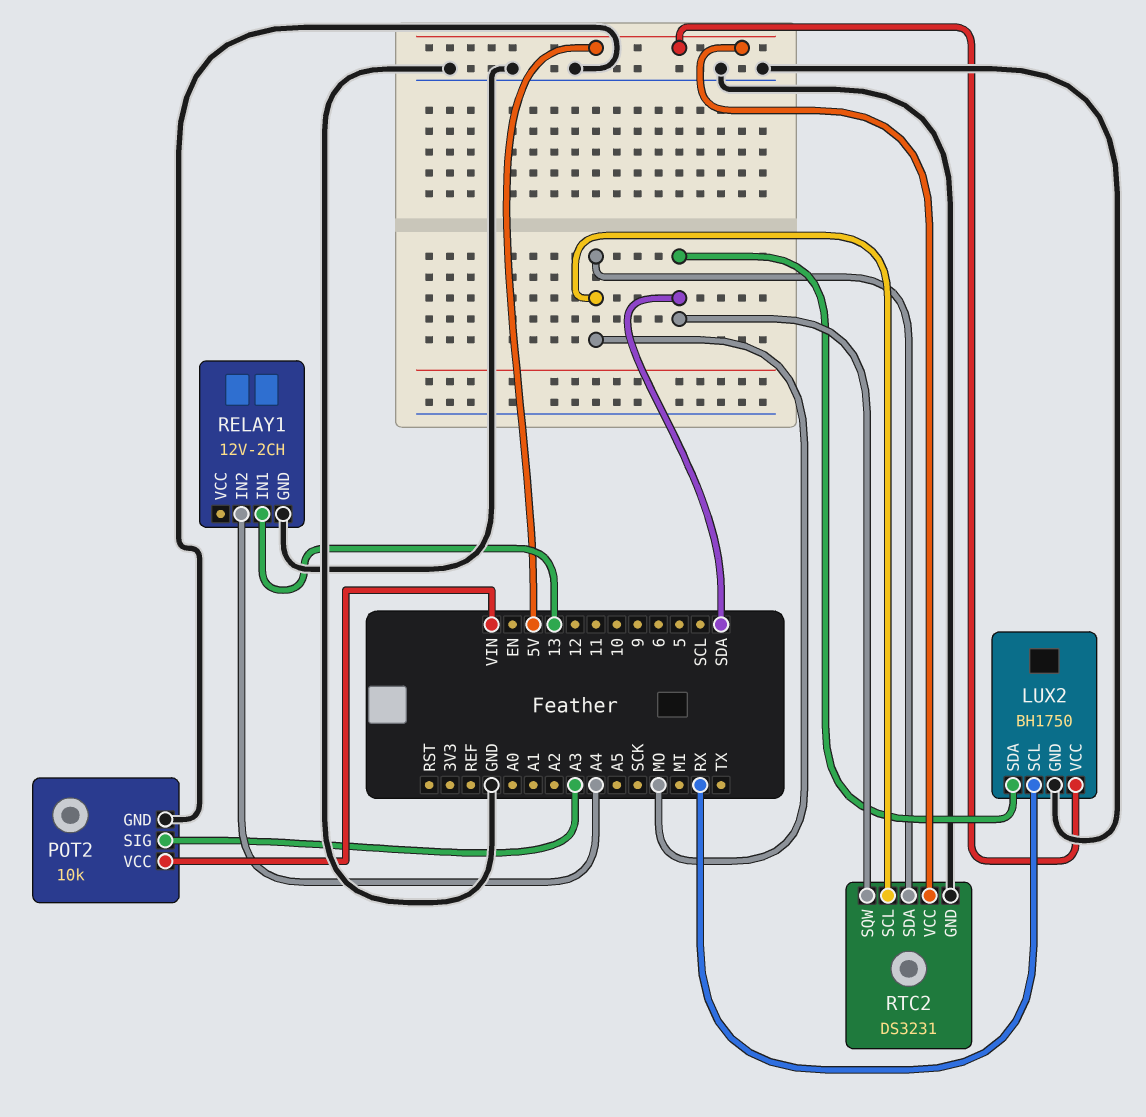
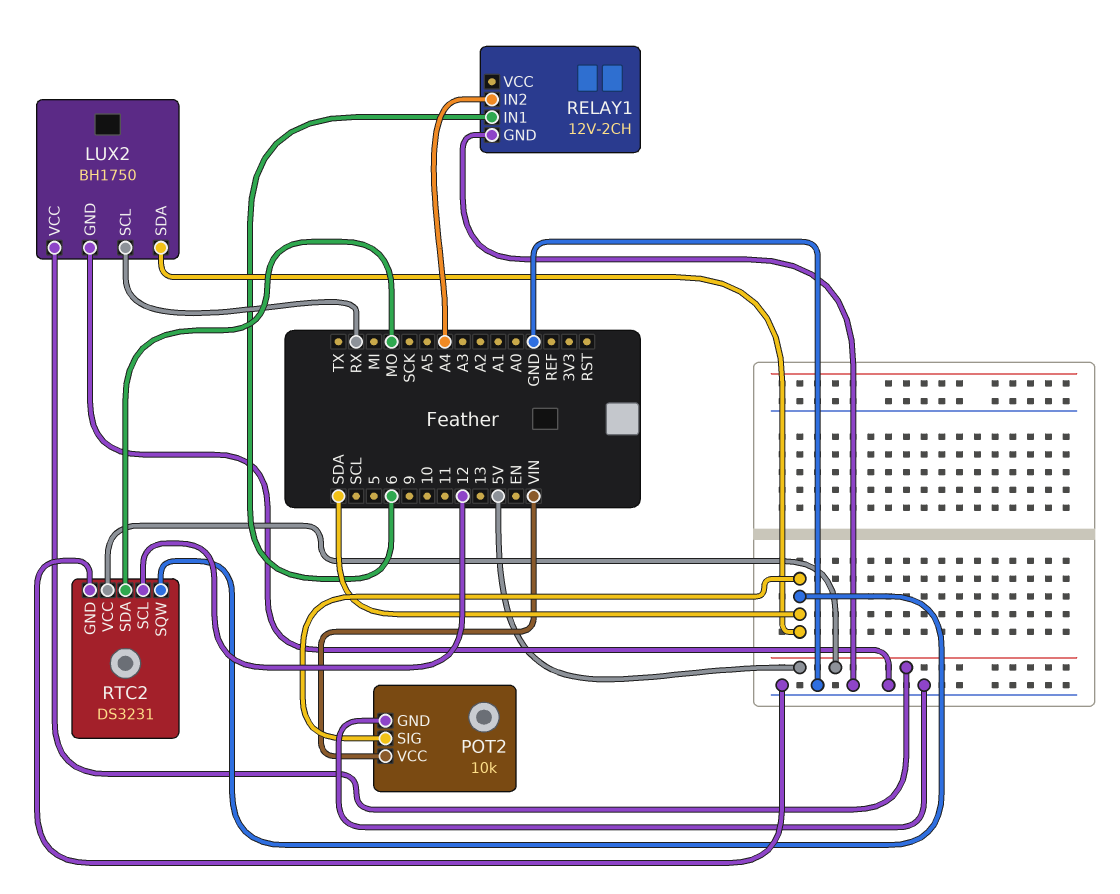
POT2 pin SIG: A3 -> SDA
RELAY1 pin IN1: 13 -> 6
RTC2 pin SCL: MO -> 12

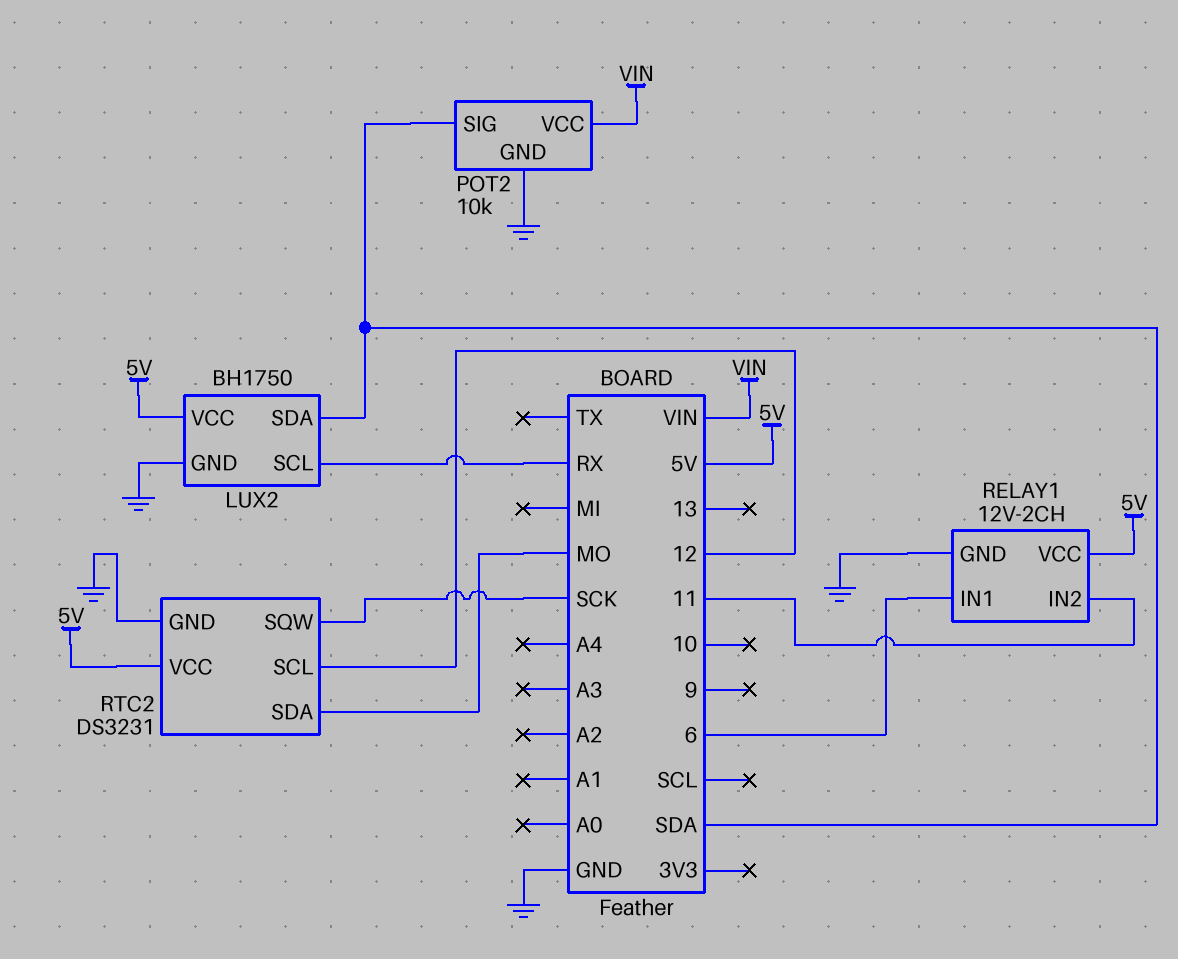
RELAY1 pin IN2: A4 -> 11
RELAY1 pin VCC: none -> 5V
RTC2 pin SQW: SDA -> SCK

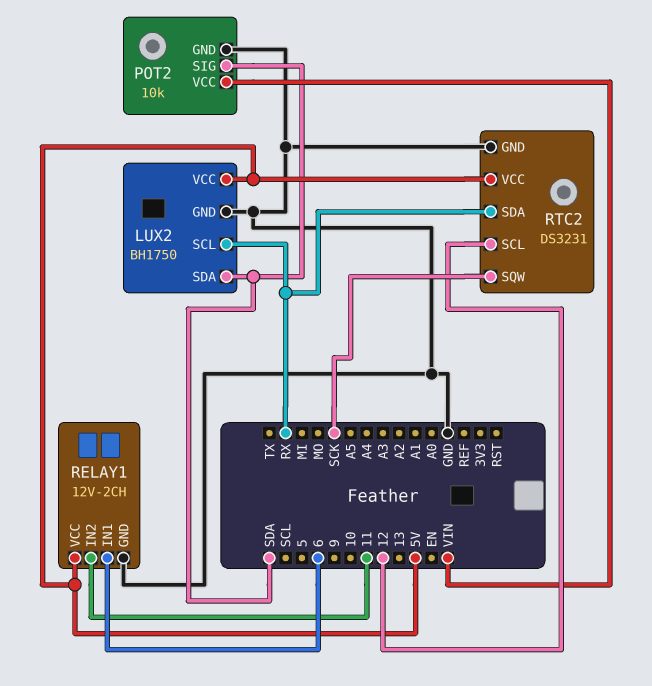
RTC2 pin SDA: MO -> RX

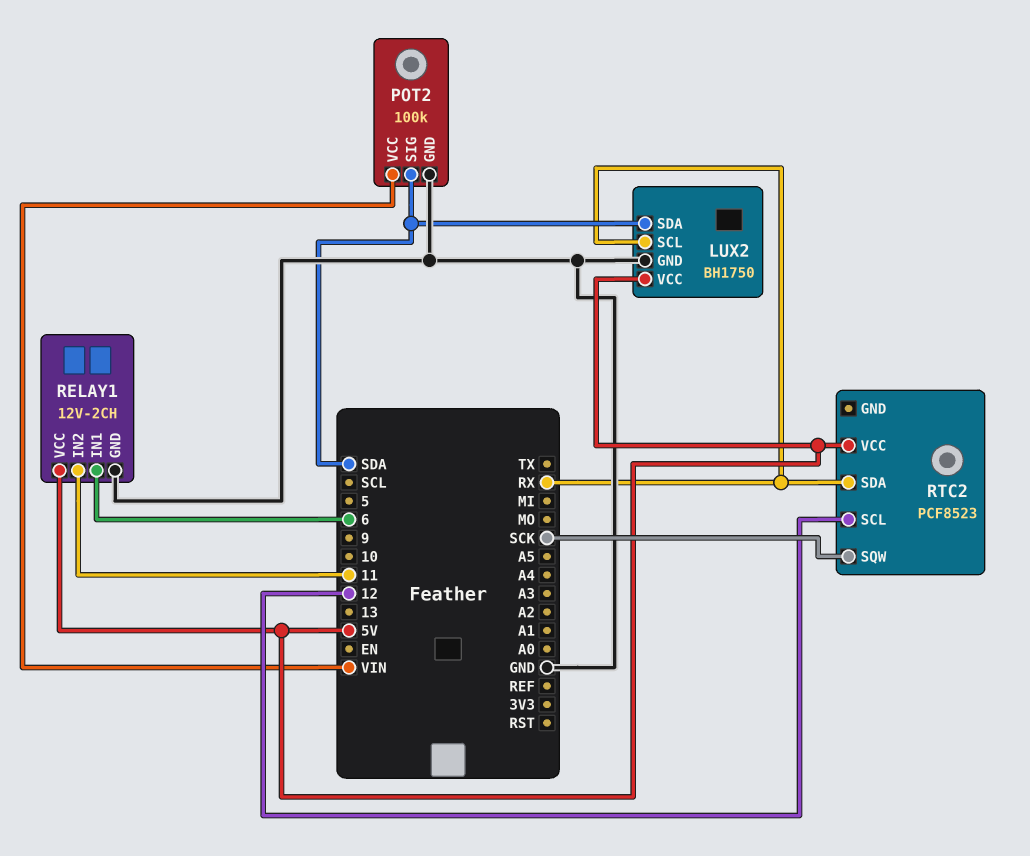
POT2: 10k -> 100k
RTC2: DS3231 -> PCF8523
RTC2 pin GND: GND -> none

